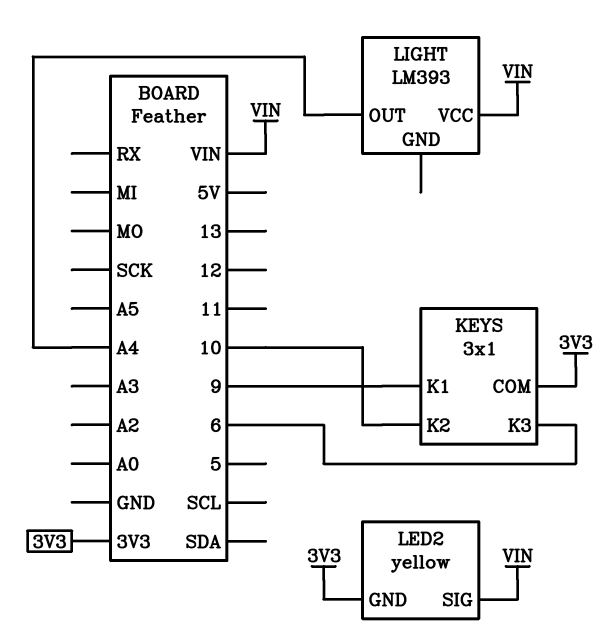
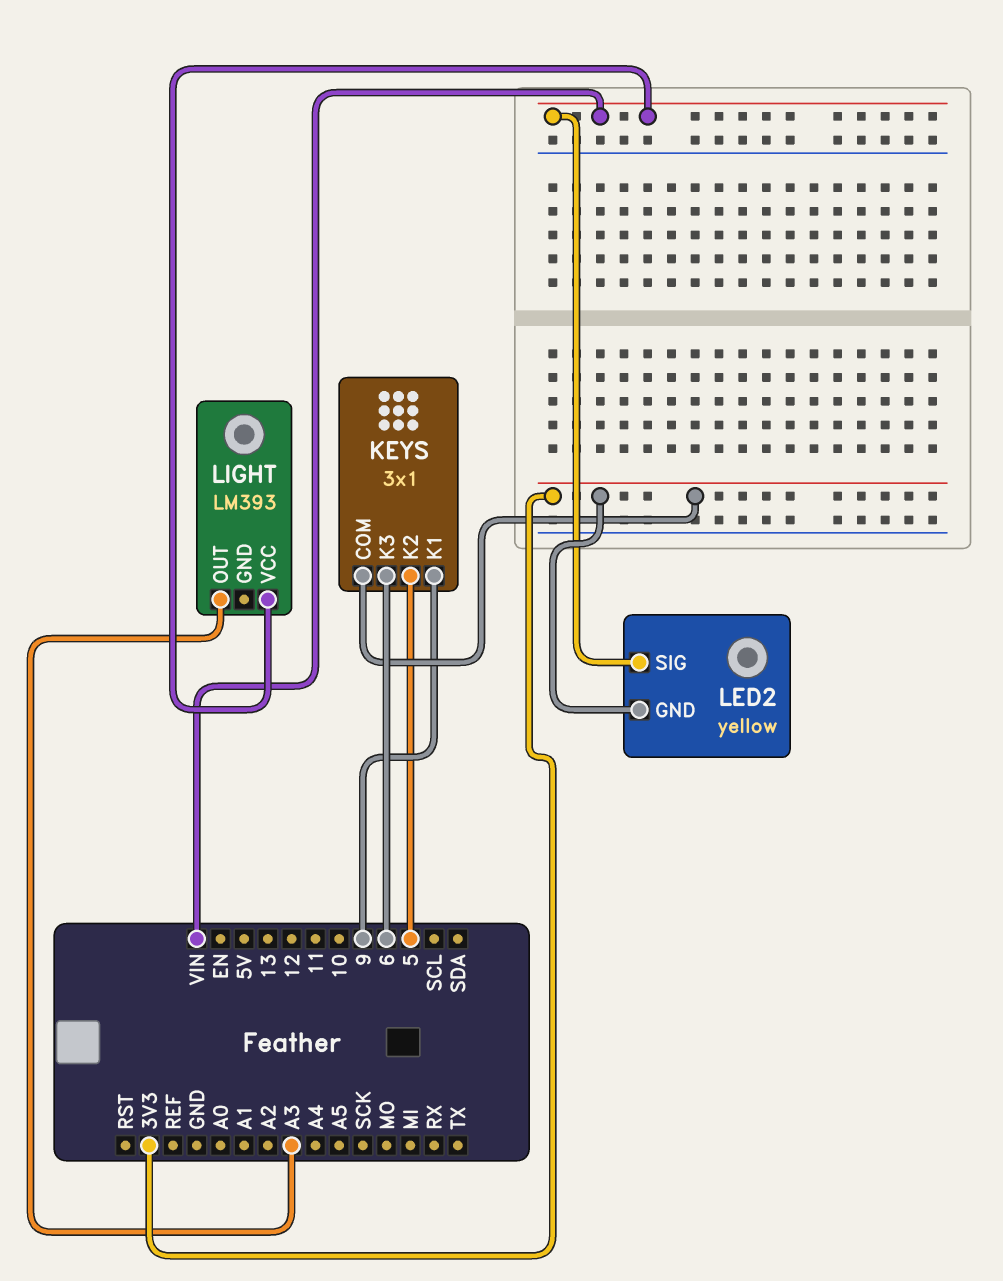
KEYS pin K2: 10 -> 5
LIGHT pin OUT: A4 -> A3

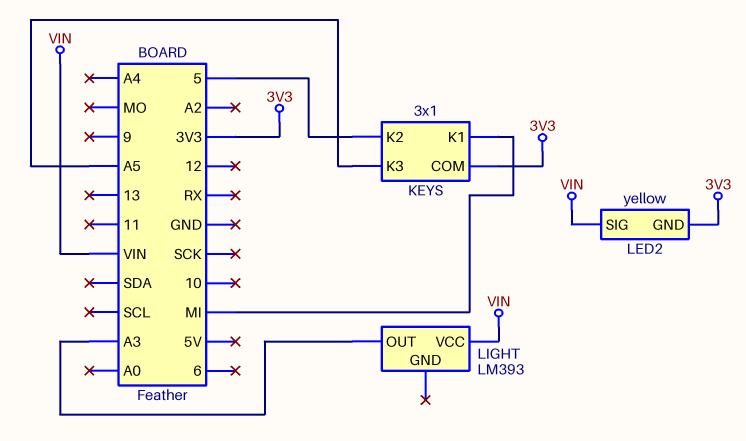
KEYS pin K1: 9 -> MI
KEYS pin K3: 6 -> A5

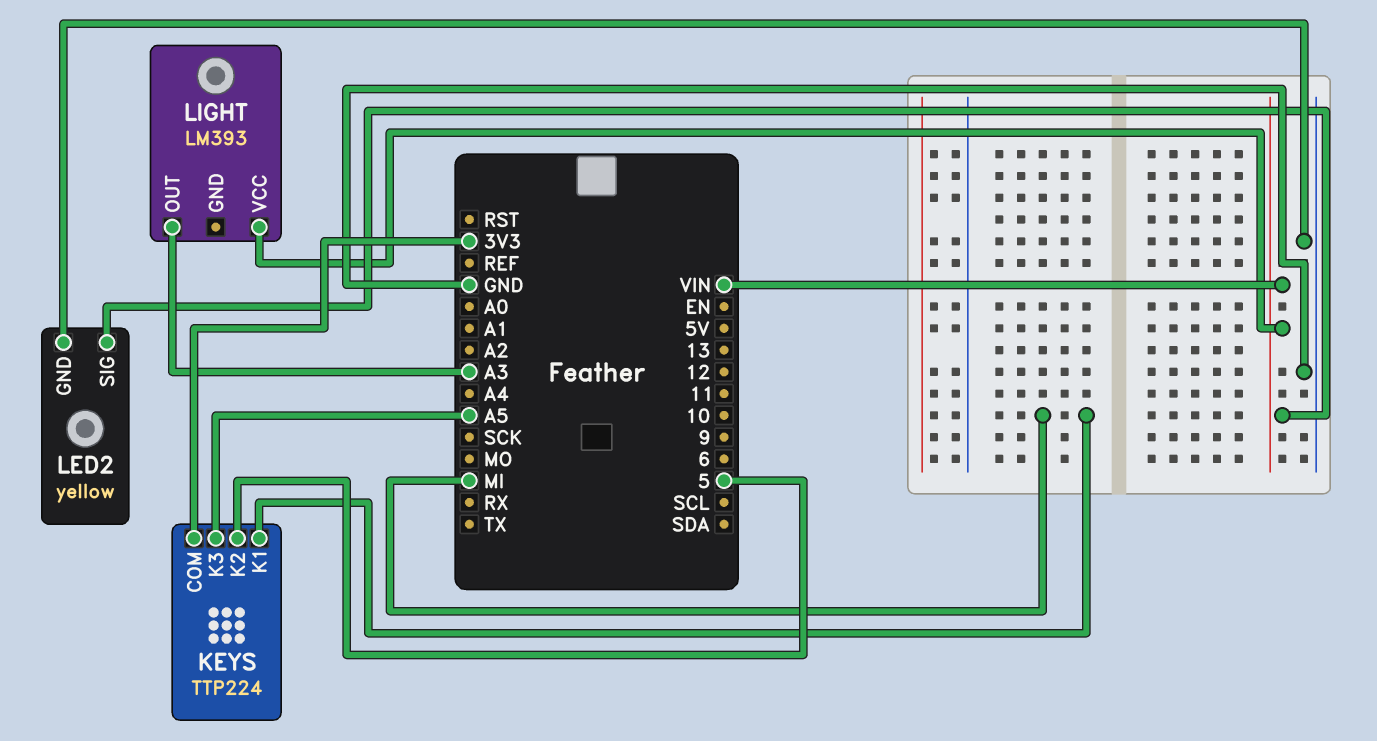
KEYS: 3x1 -> TTP224
LED2 pin GND: 3V3 -> GND

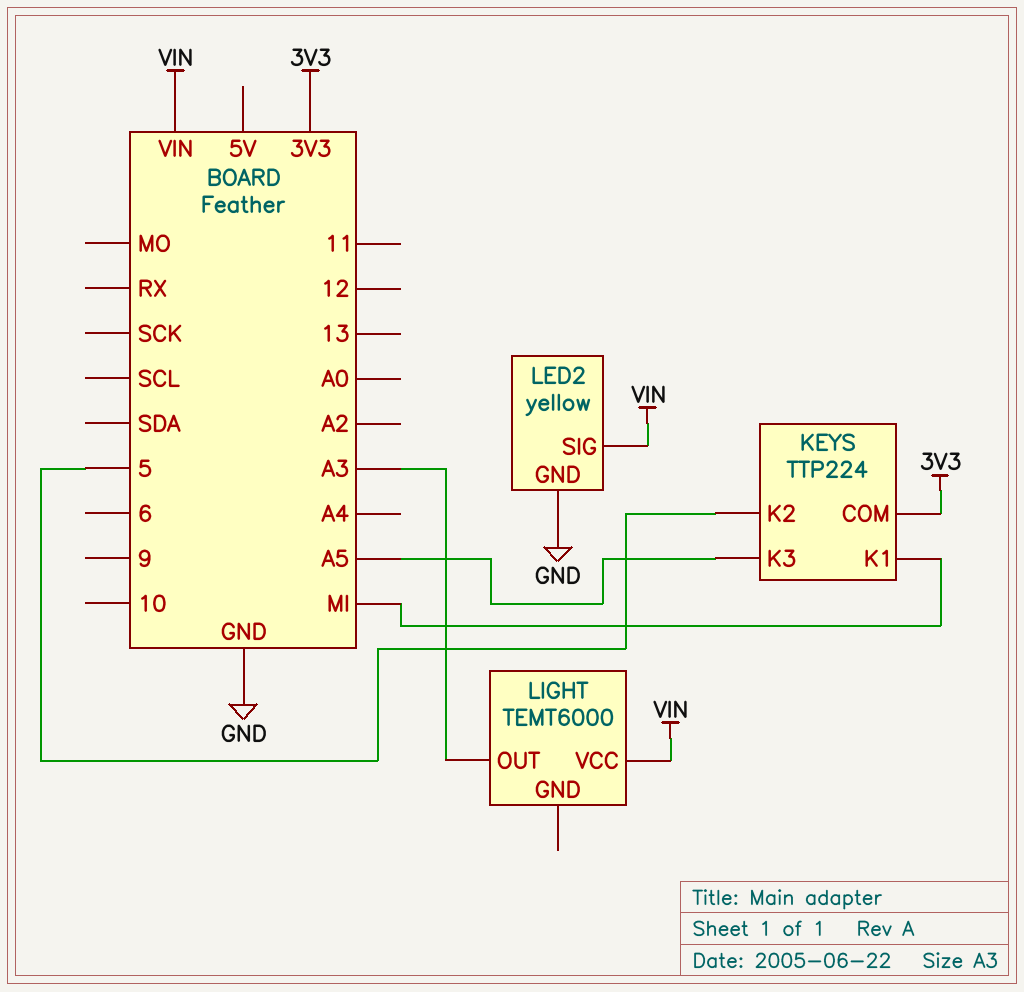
LIGHT: LM393 -> TEMT6000

